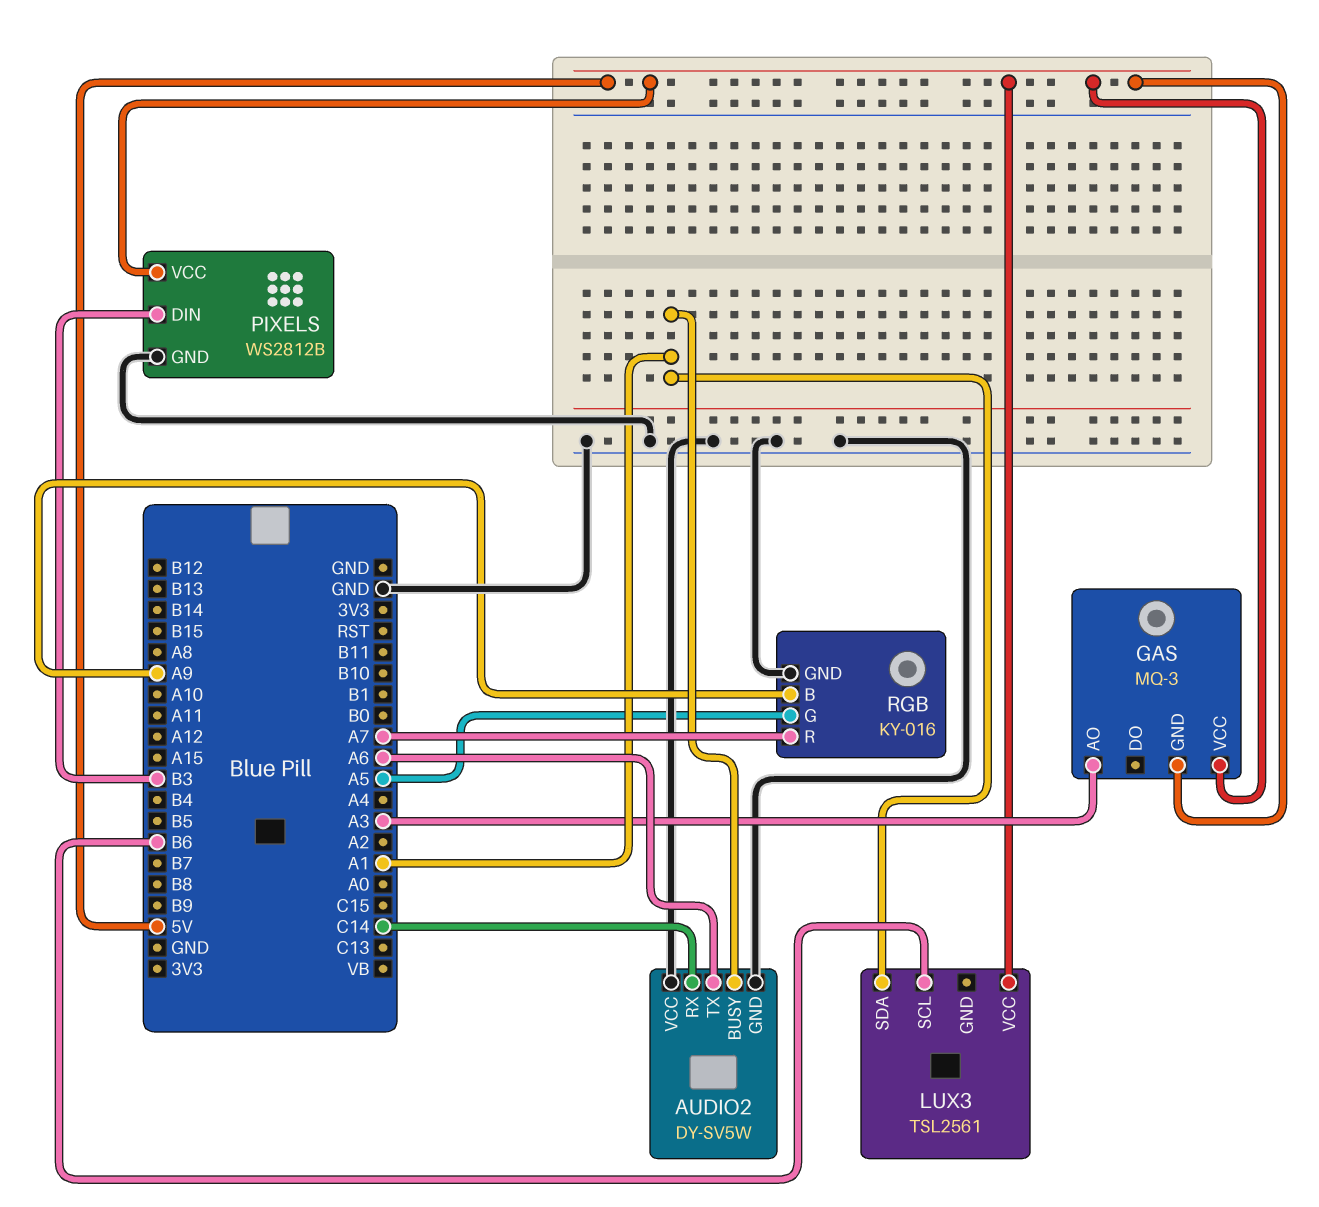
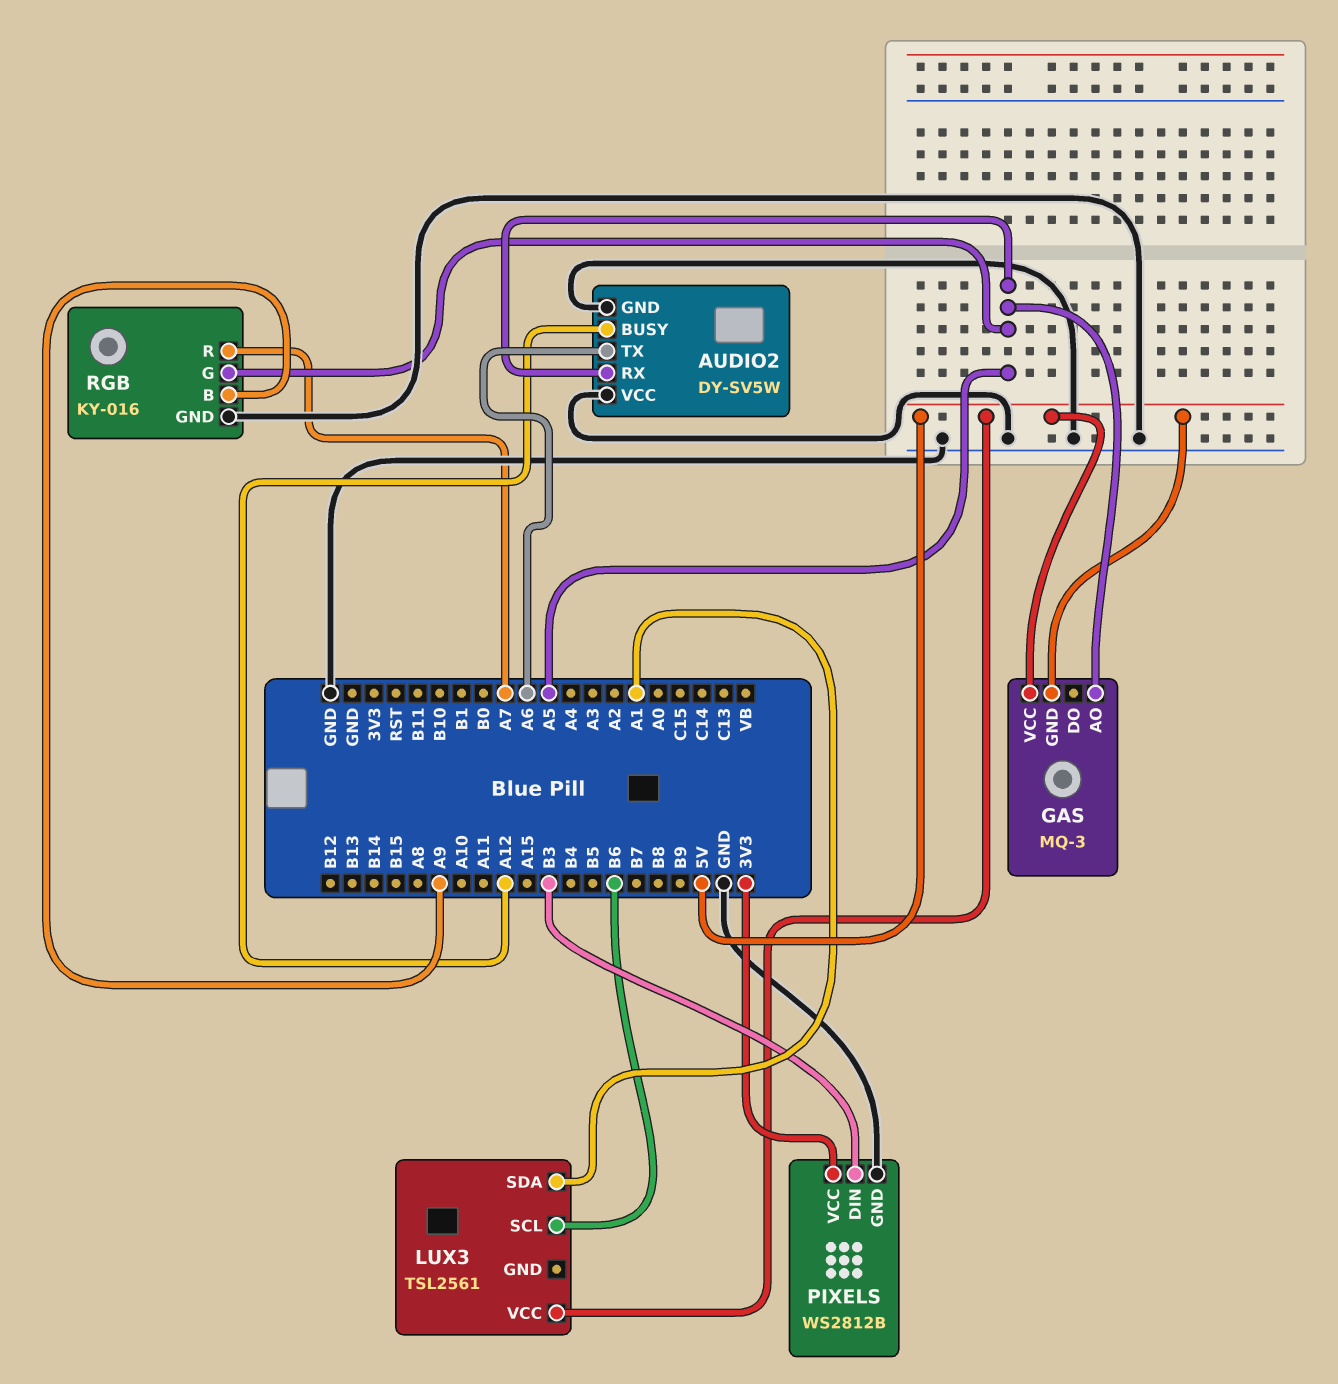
AUDIO2 pin BUSY: A1 -> A12
AUDIO2 pin RX: C14 -> A5
GAS pin AO: A3 -> A5
PIXELS pin VCC: 5V -> 3V3

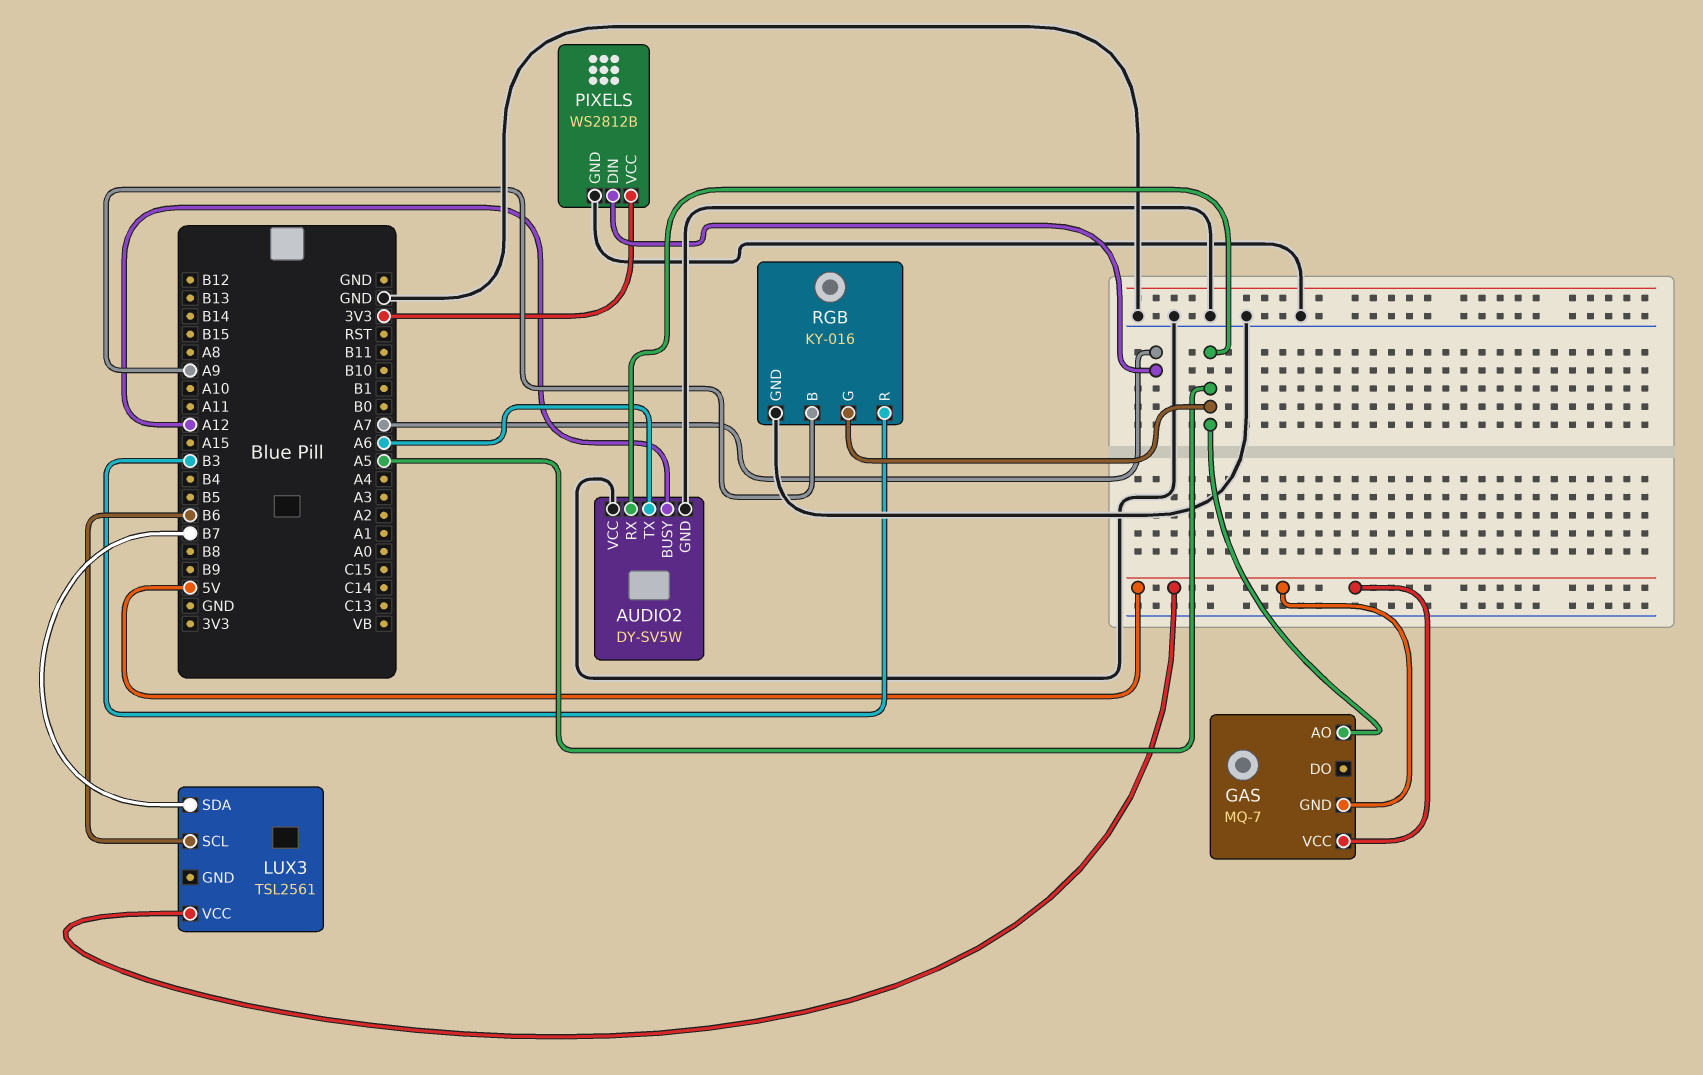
GAS: MQ-3 -> MQ-7
LUX3 pin SDA: A1 -> B7
PIXELS pin DIN: B3 -> A7
RGB pin R: A7 -> B3

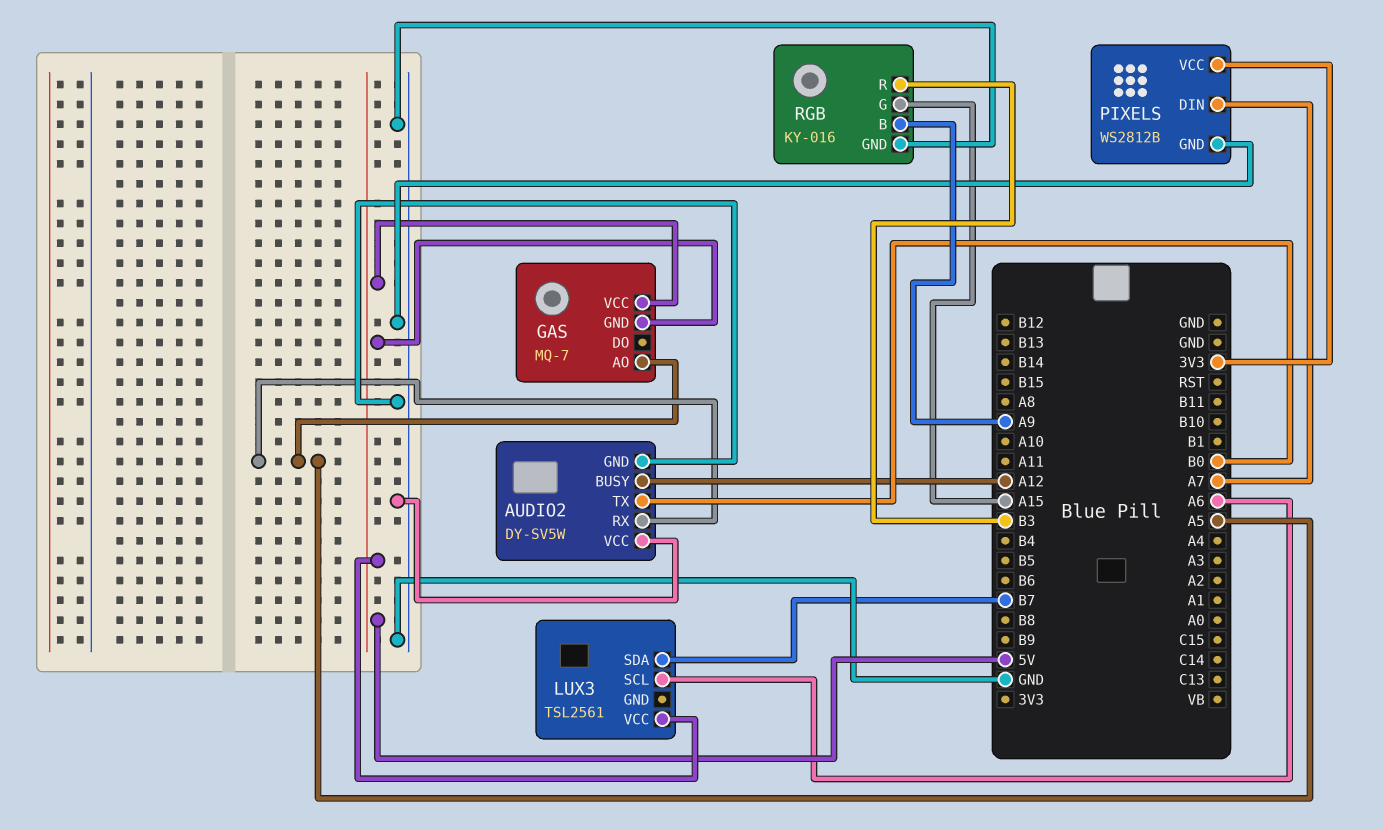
AUDIO2 pin TX: A6 -> B0
LUX3 pin SCL: B6 -> A6
RGB pin G: A5 -> A15

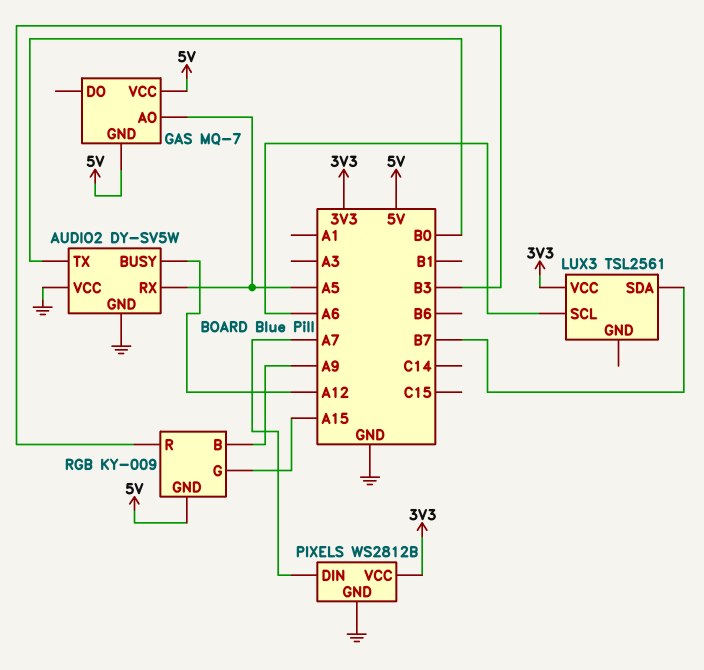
LUX3 pin VCC: 5V -> 3V3
RGB: KY-016 -> KY-009
RGB pin GND: GND -> 5V

